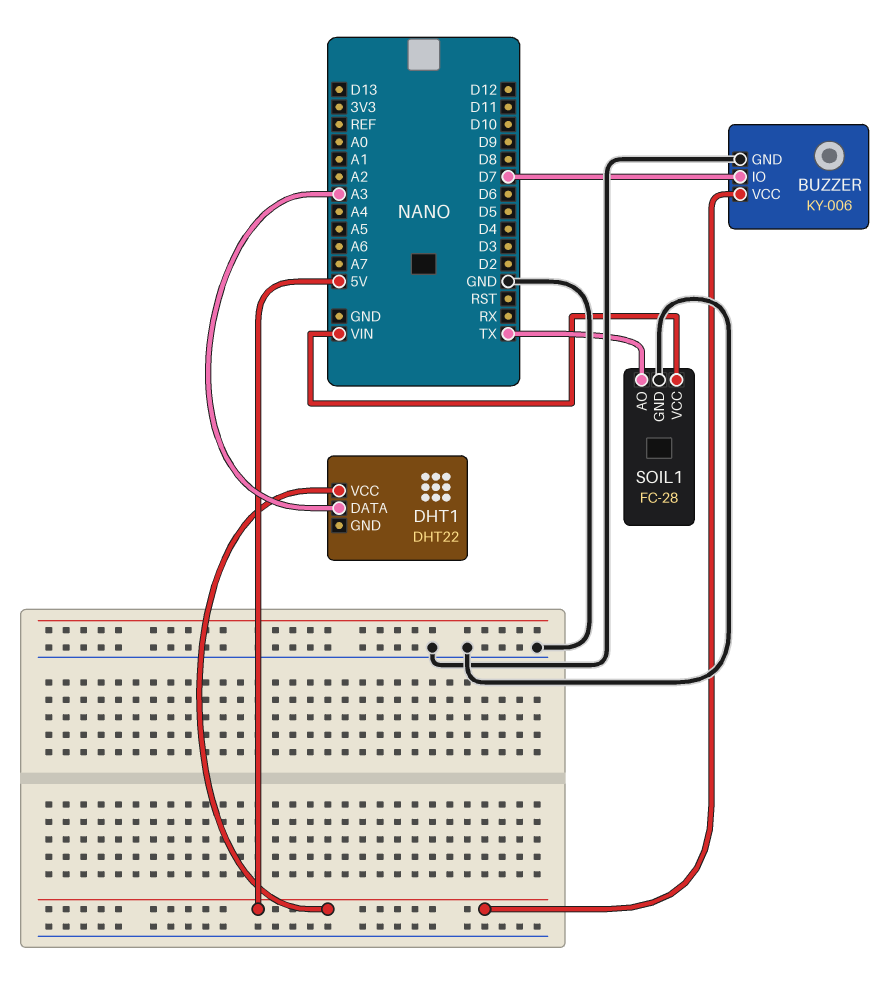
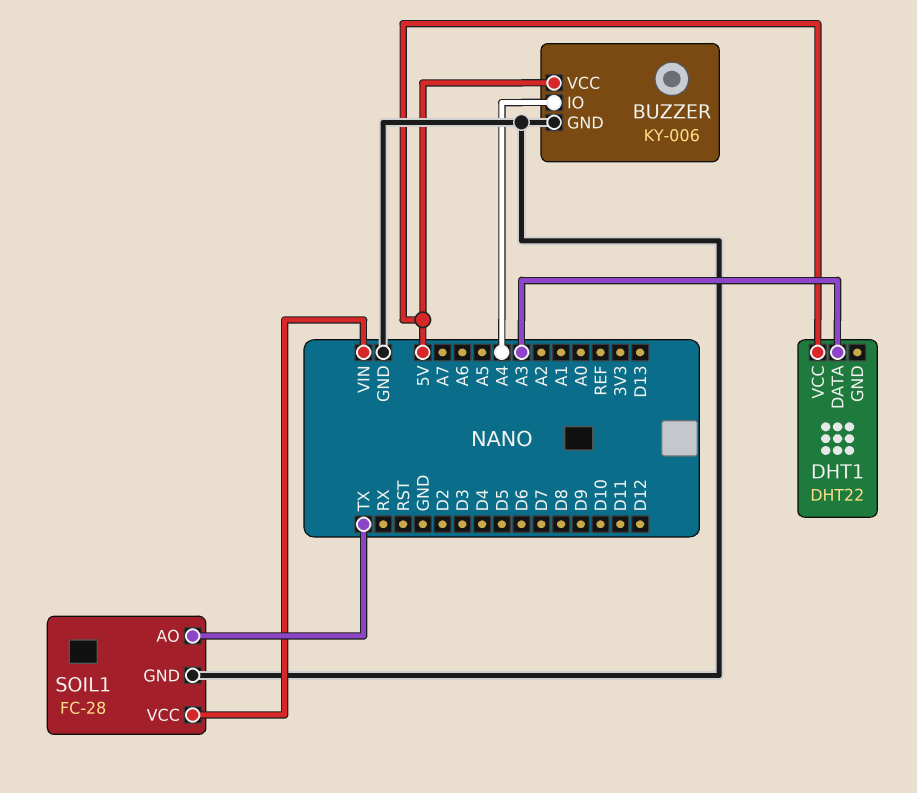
BUZZER pin IO: D7 -> A4

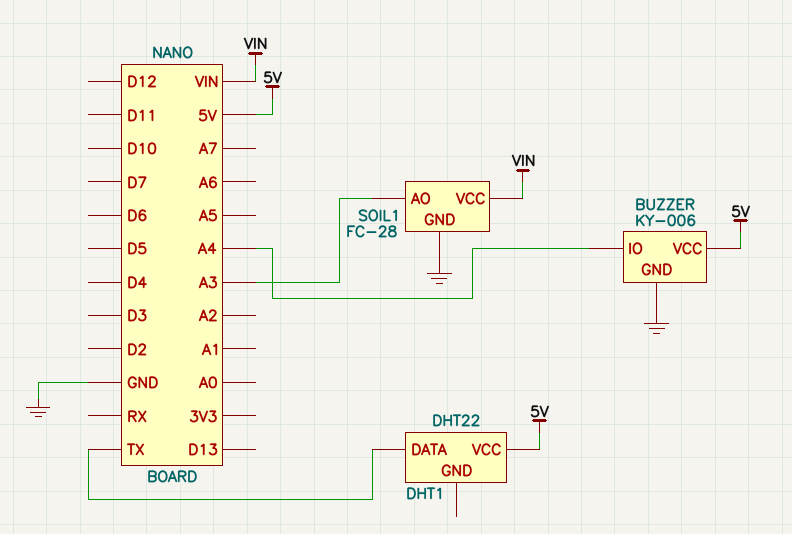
DHT1 pin DATA: A3 -> TX
SOIL1 pin AO: TX -> A3

